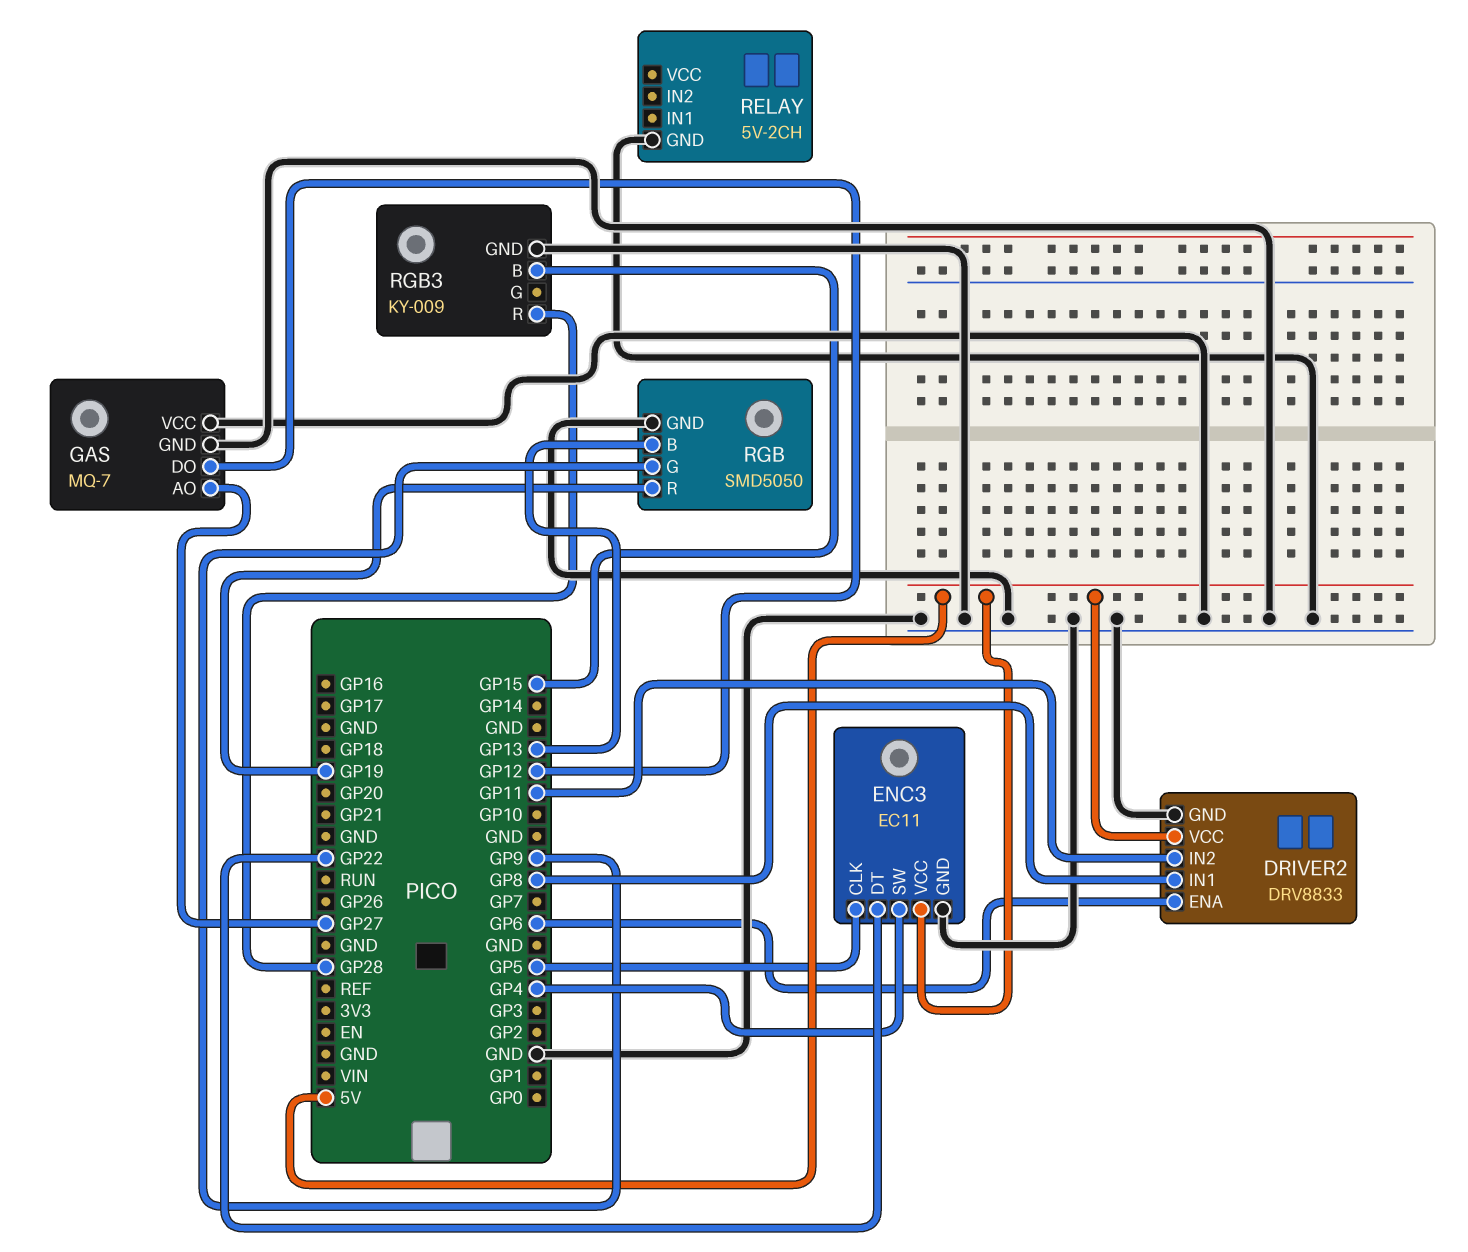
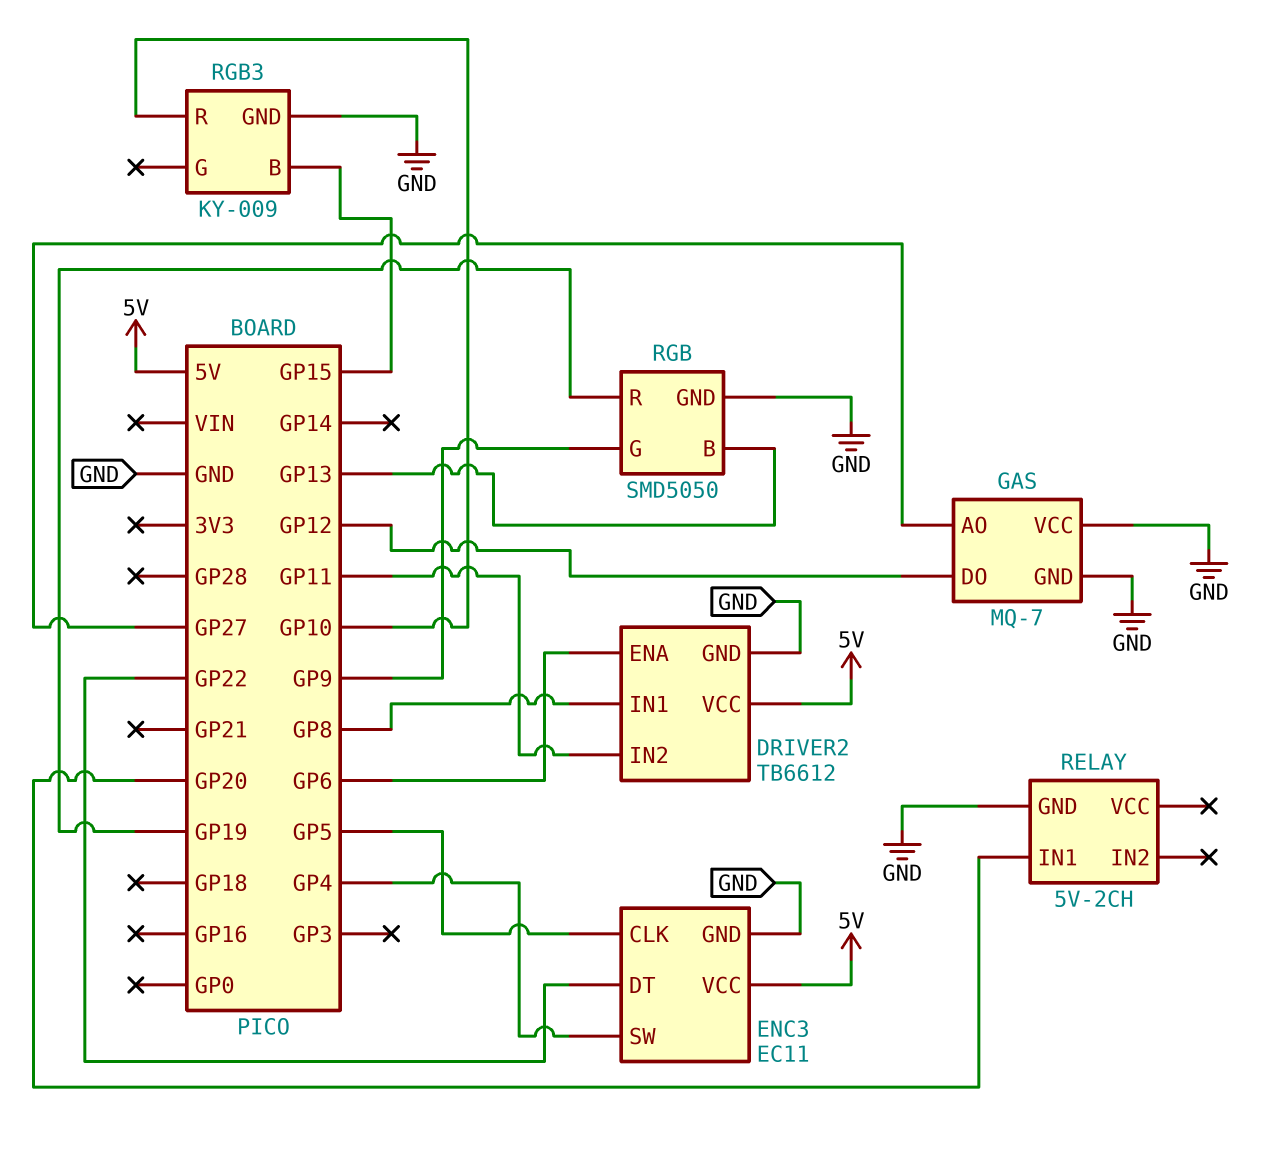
DRIVER2: DRV8833 -> TB6612
RELAY pin IN1: none -> GP20
RGB3 pin R: GP28 -> GP10

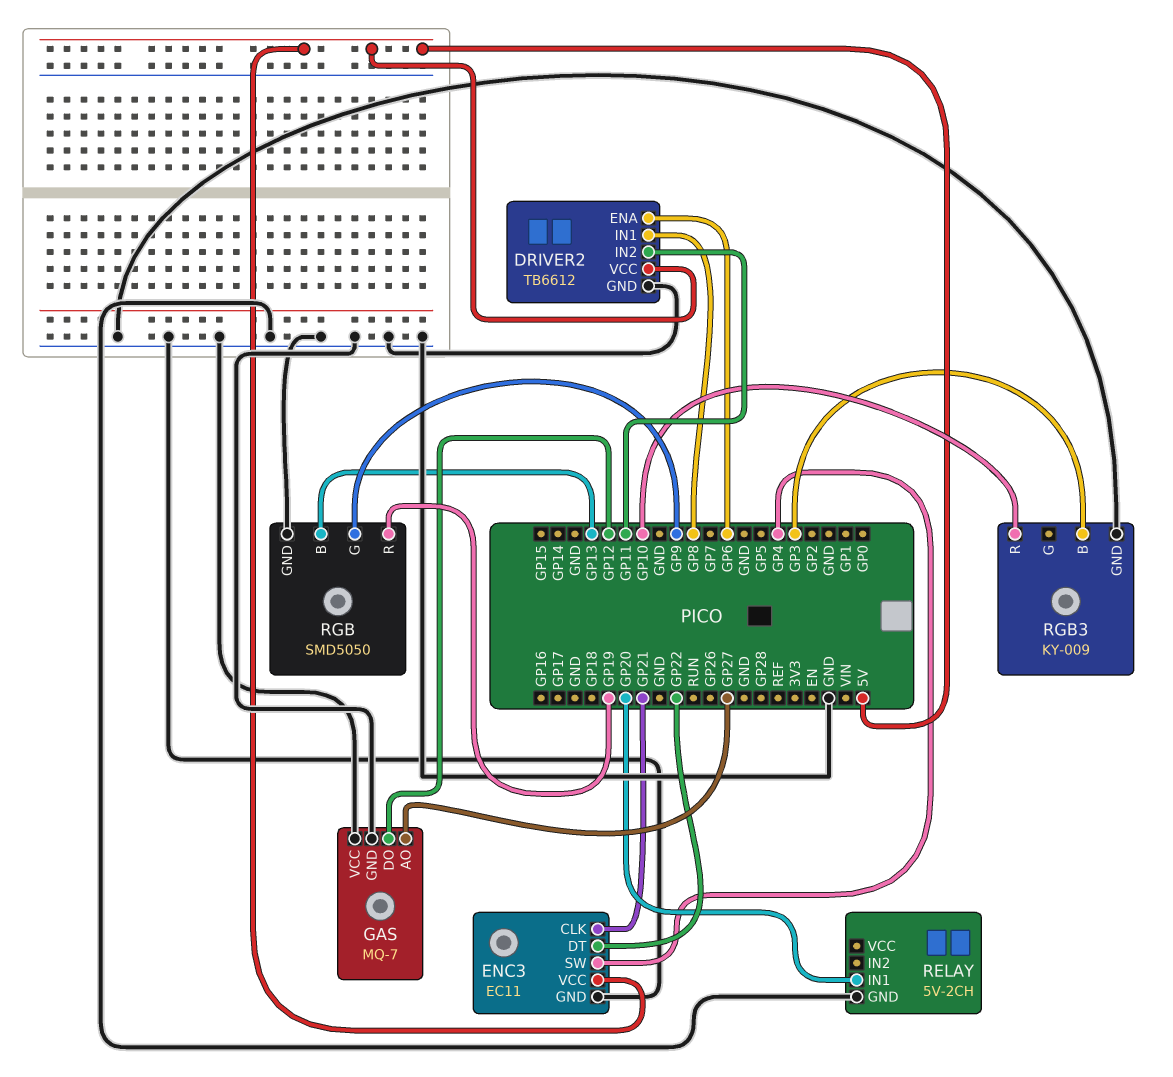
ENC3 pin CLK: GP5 -> GP21
RGB3 pin B: GP15 -> GP3

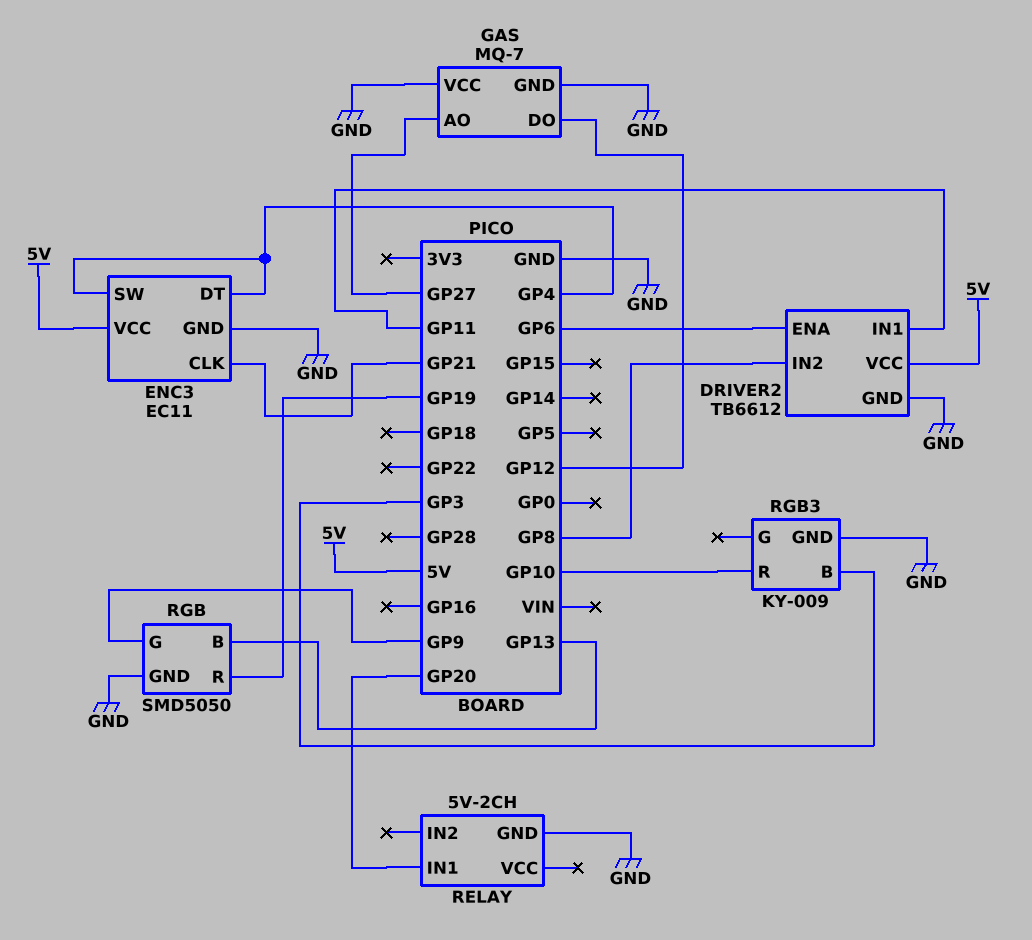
DRIVER2 pin IN1: GP8 -> GP11
DRIVER2 pin IN2: GP11 -> GP8
ENC3 pin DT: GP22 -> GP4

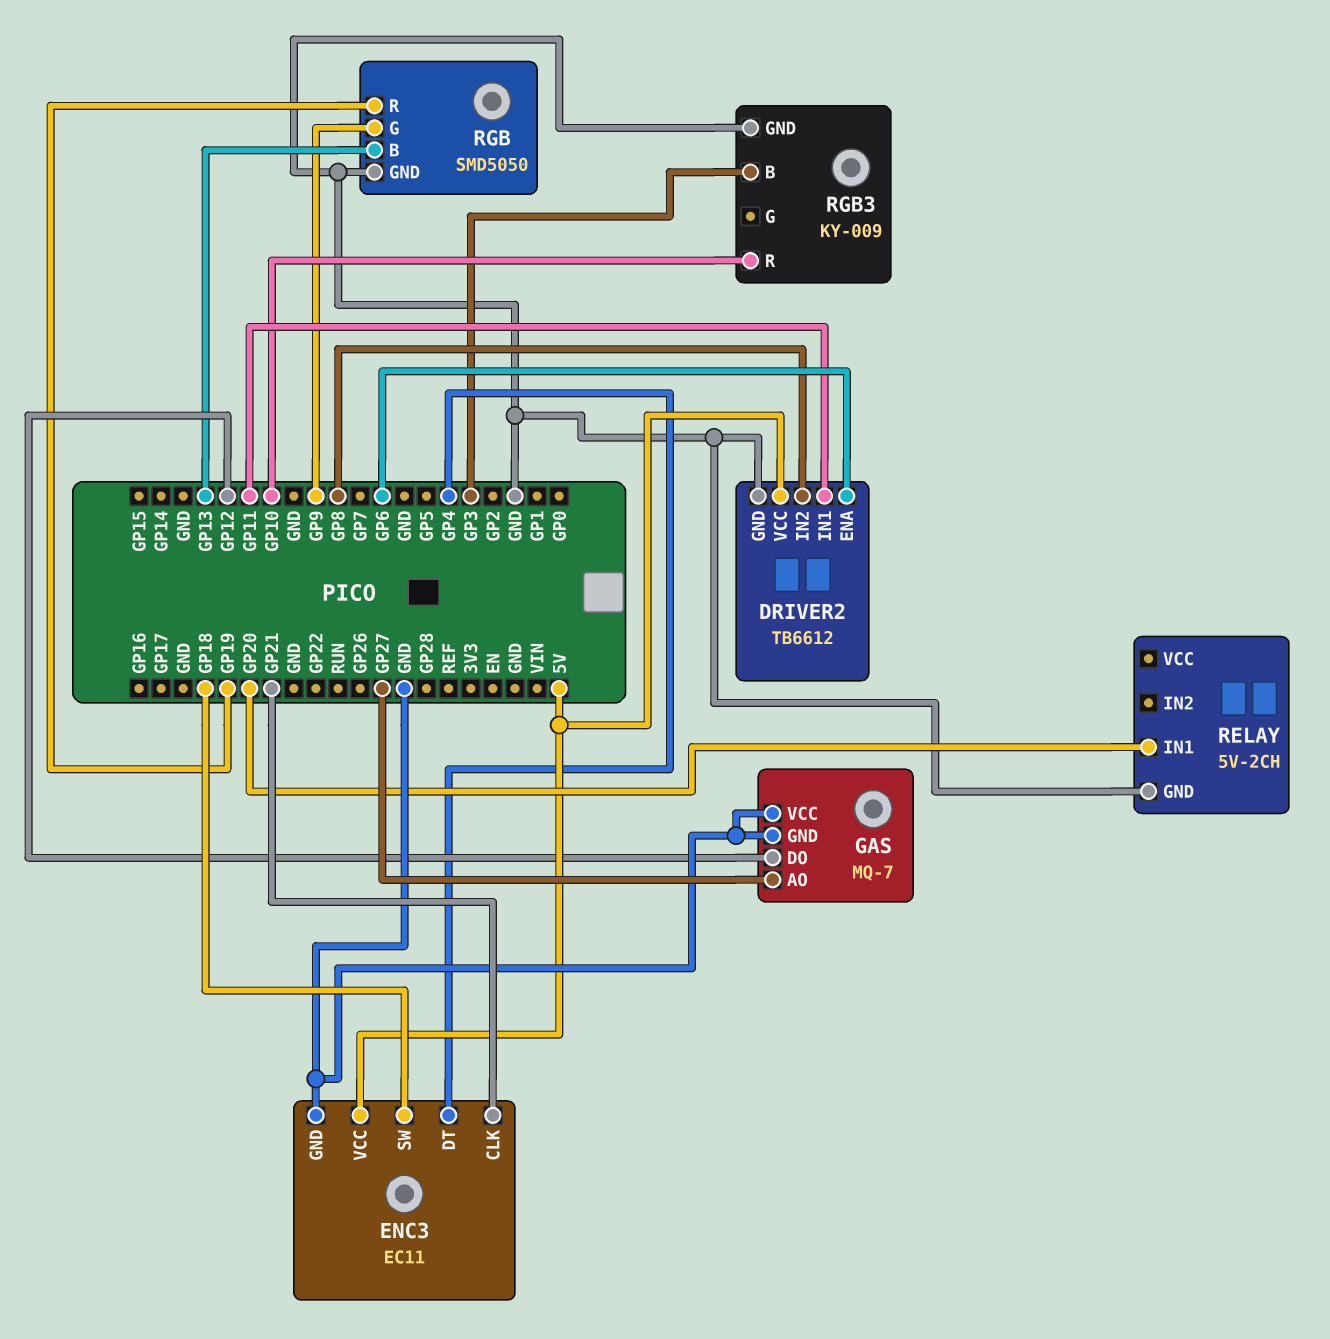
ENC3 pin SW: GP4 -> GP18

